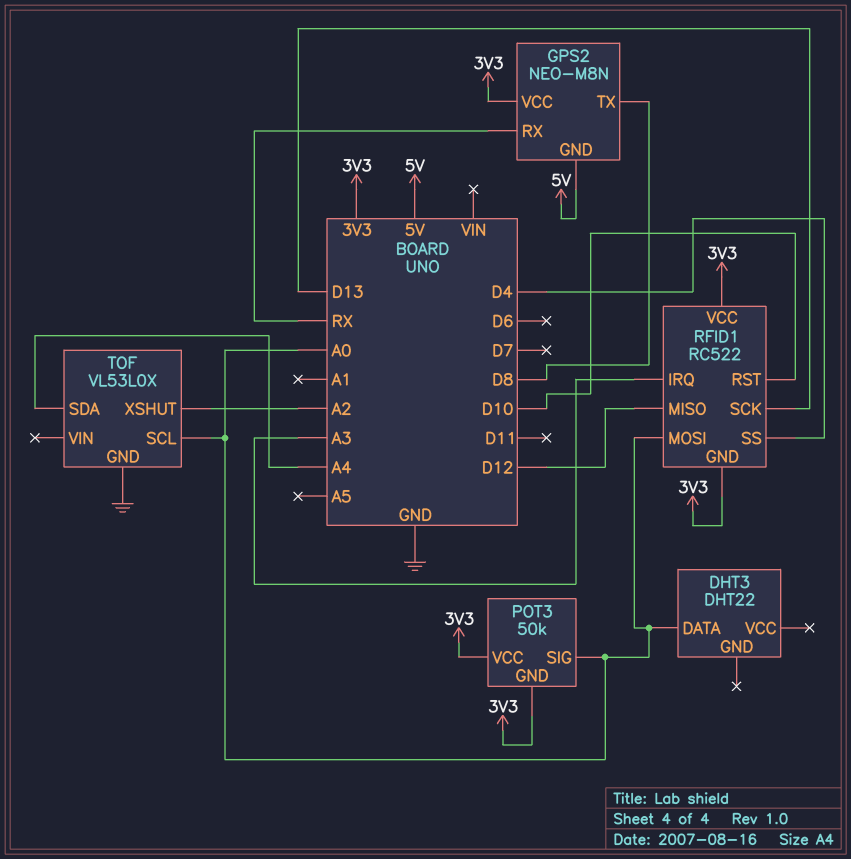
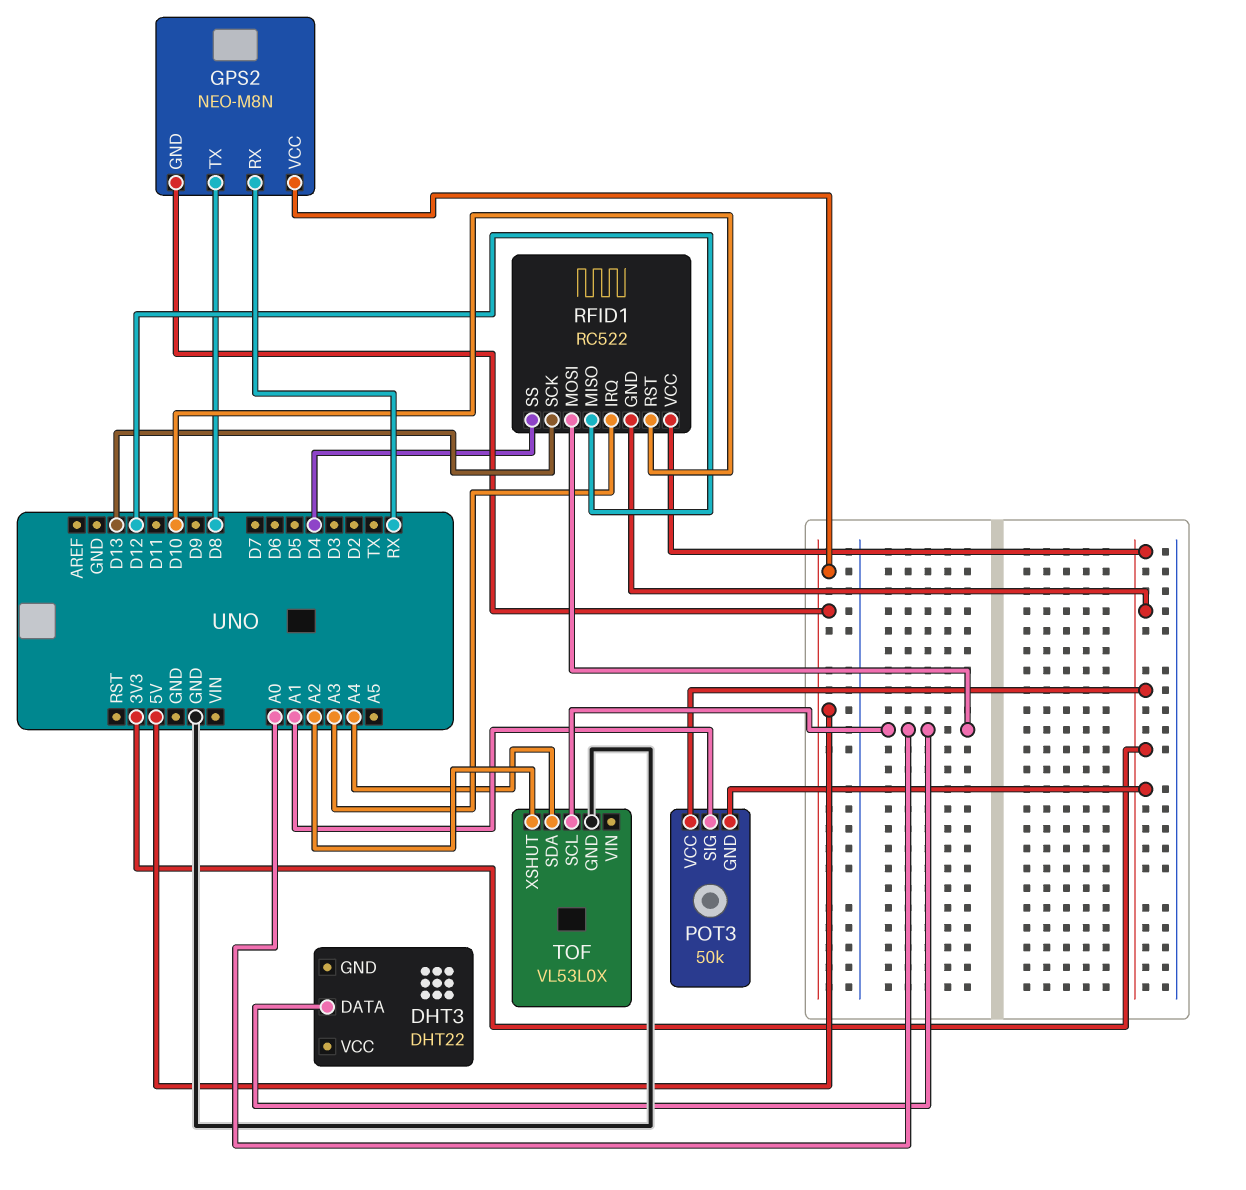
GPS2 pin VCC: 3V3 -> 5V
POT3 pin SIG: A0 -> A1

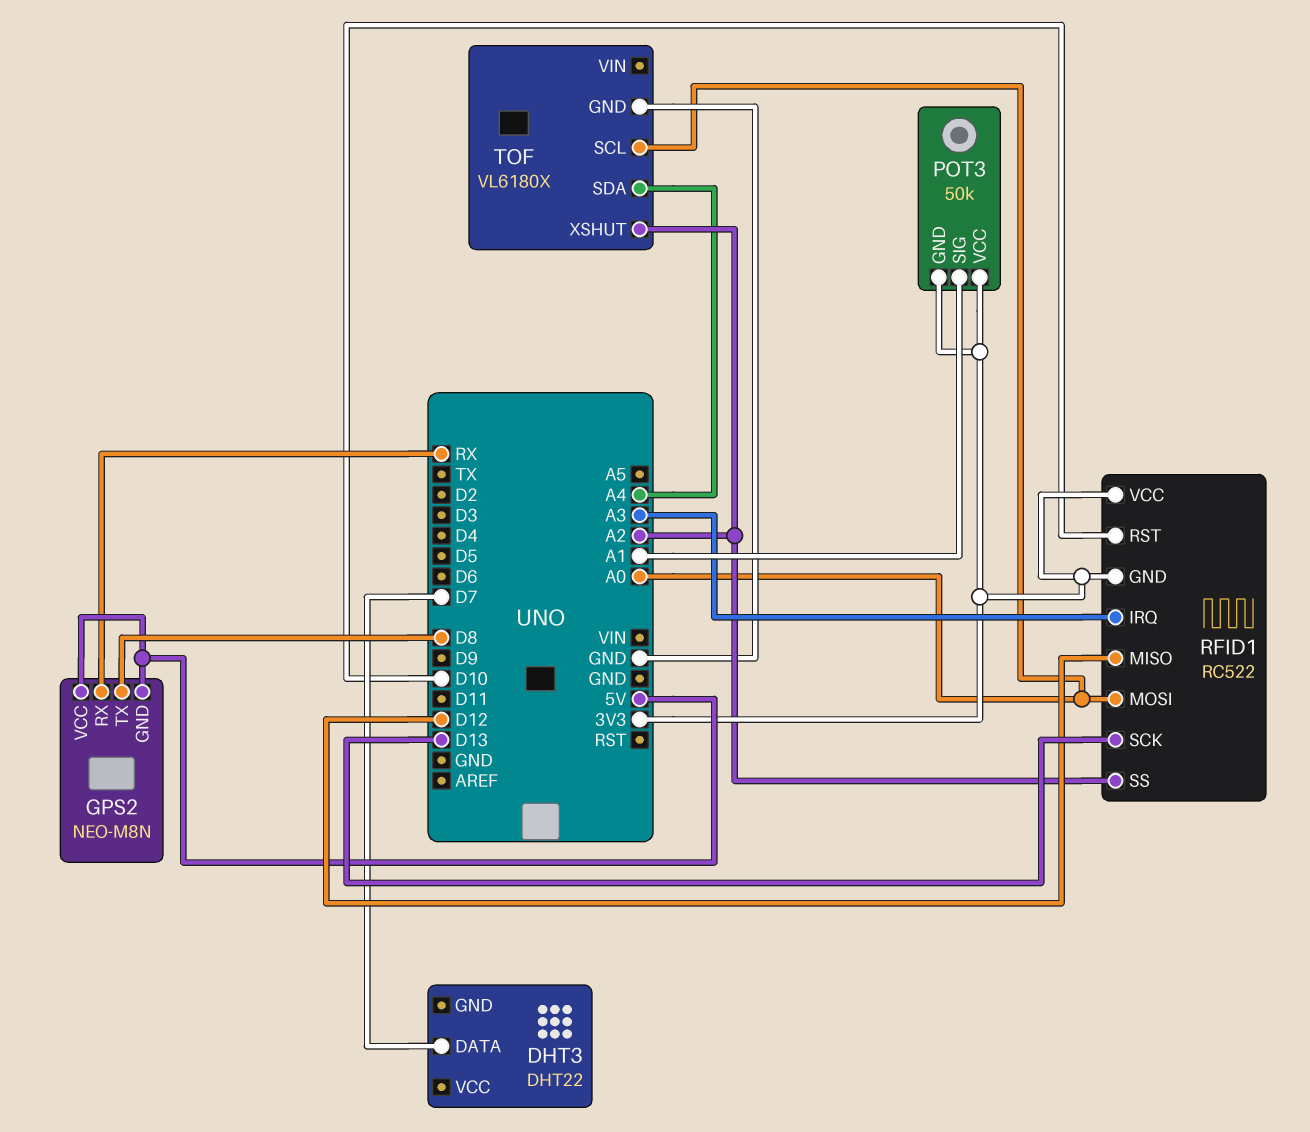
DHT3 pin DATA: A0 -> D7
RFID1 pin SS: D4 -> A2
TOF: VL53L0X -> VL6180X

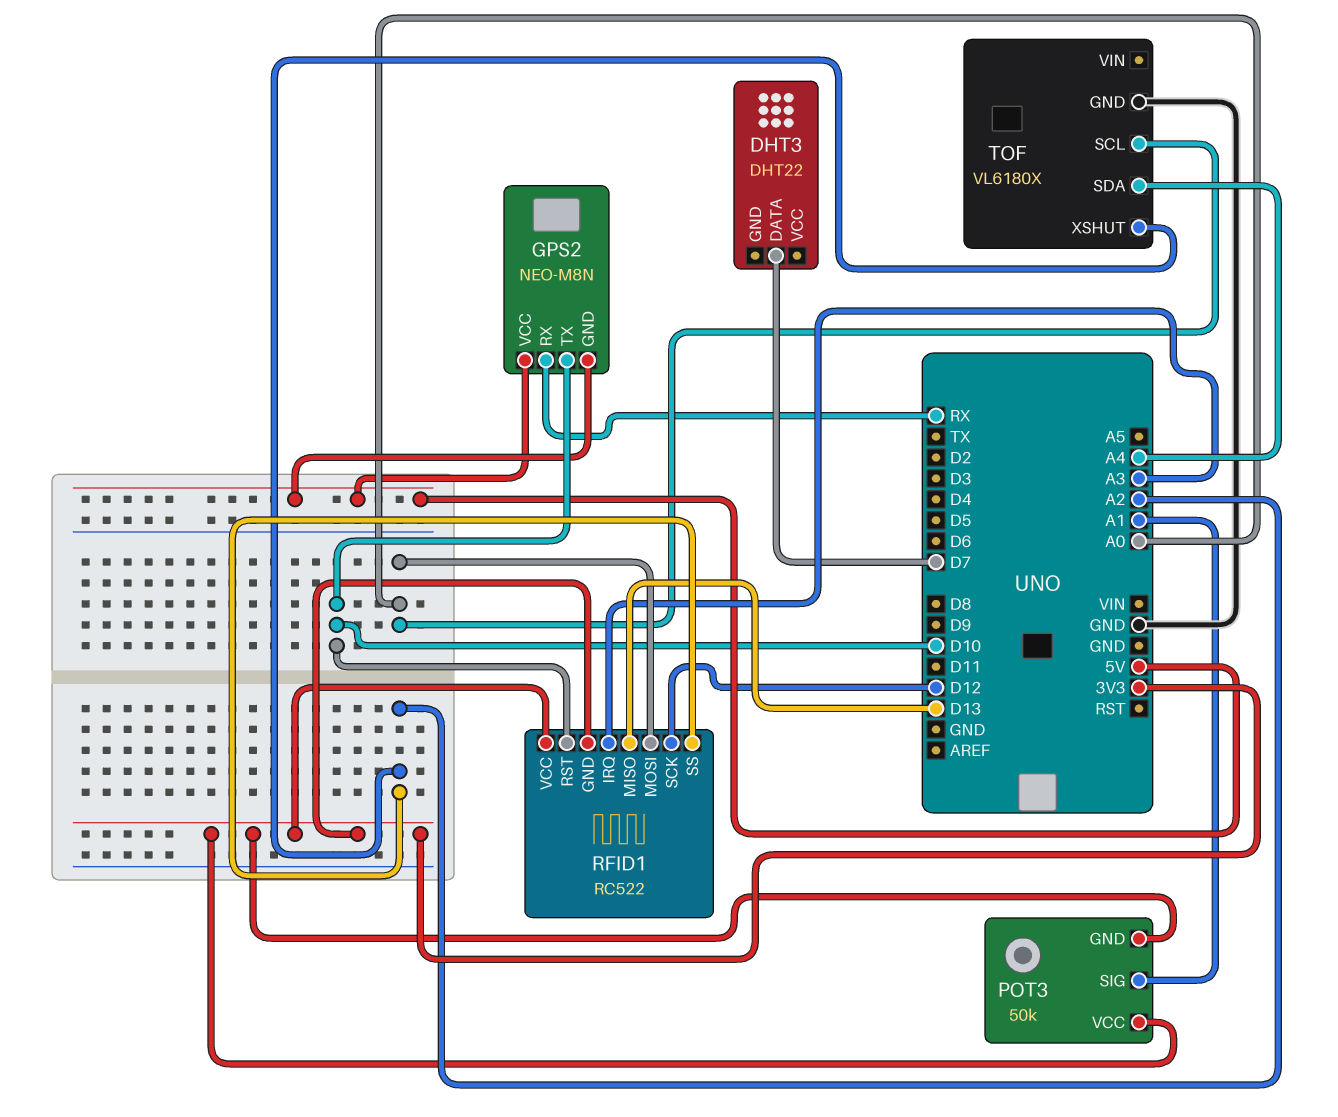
GPS2 pin TX: D8 -> D10
RFID1 pin MISO: D12 -> D13
RFID1 pin SCK: D13 -> D12

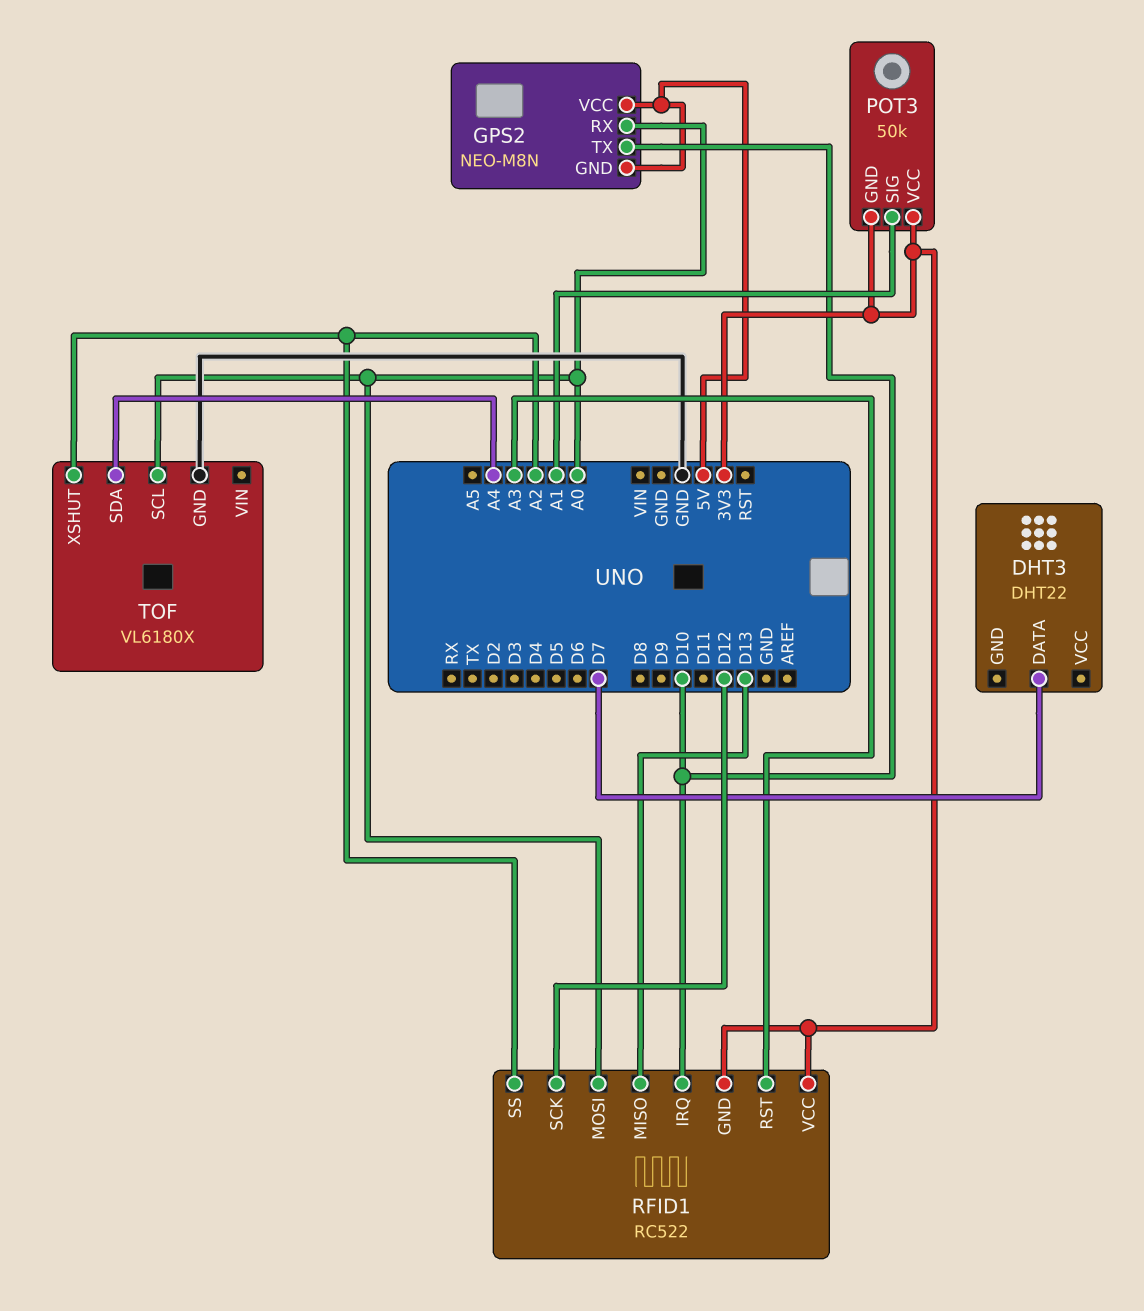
GPS2 pin RX: RX -> A0
RFID1 pin IRQ: A3 -> D10
RFID1 pin RST: D10 -> A3

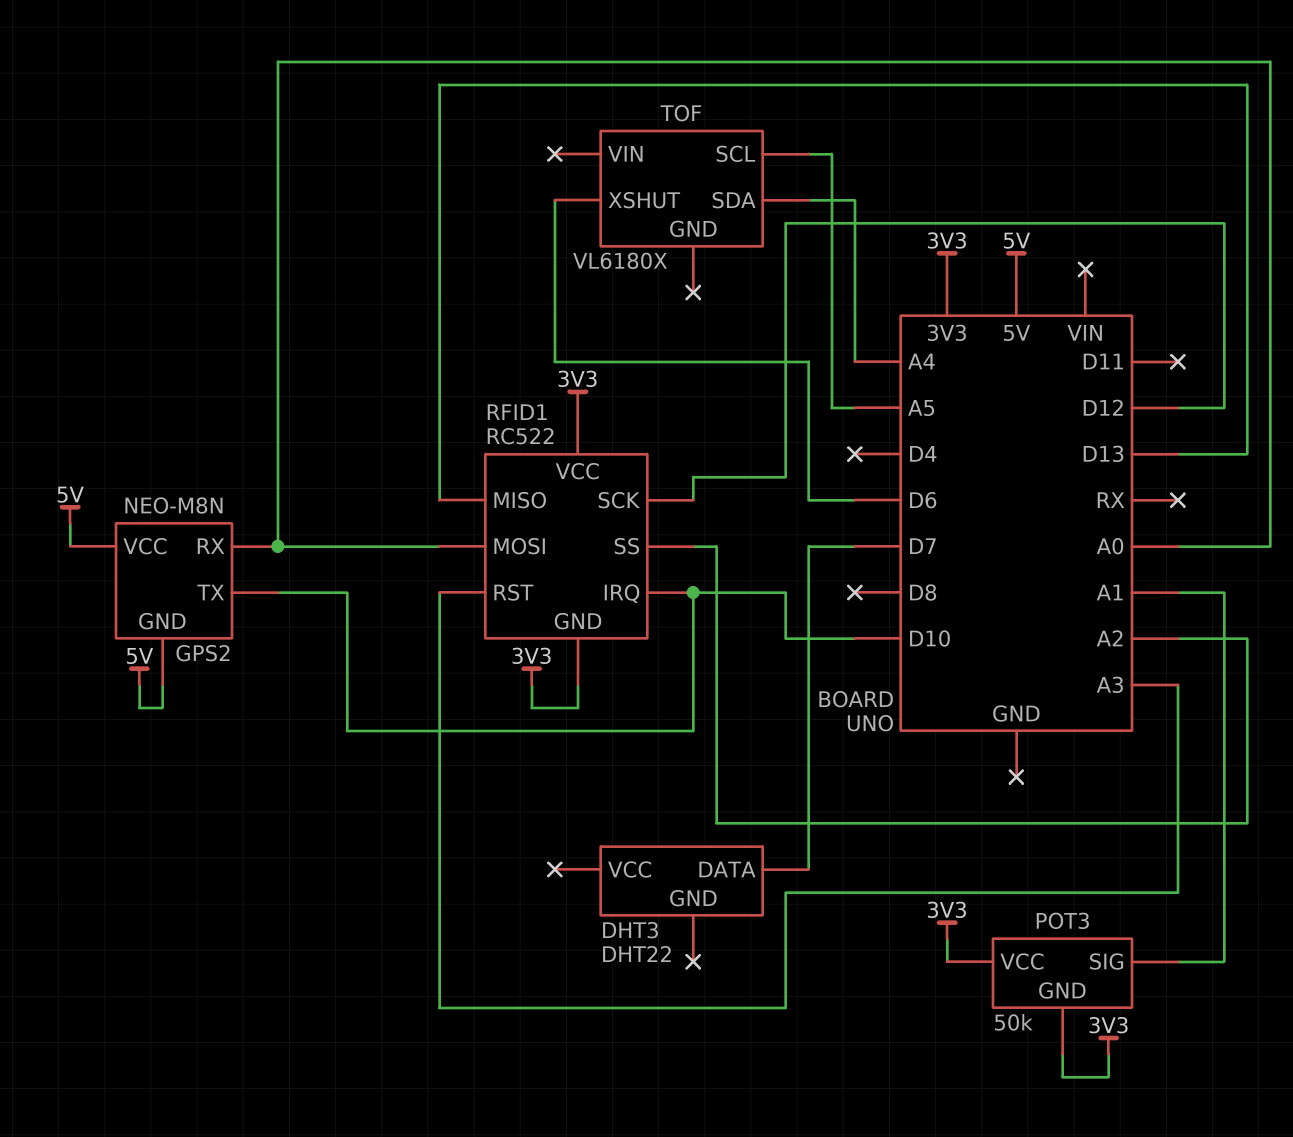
TOF pin GND: GND -> none
TOF pin SCL: A0 -> A5
TOF pin XSHUT: A2 -> D6

